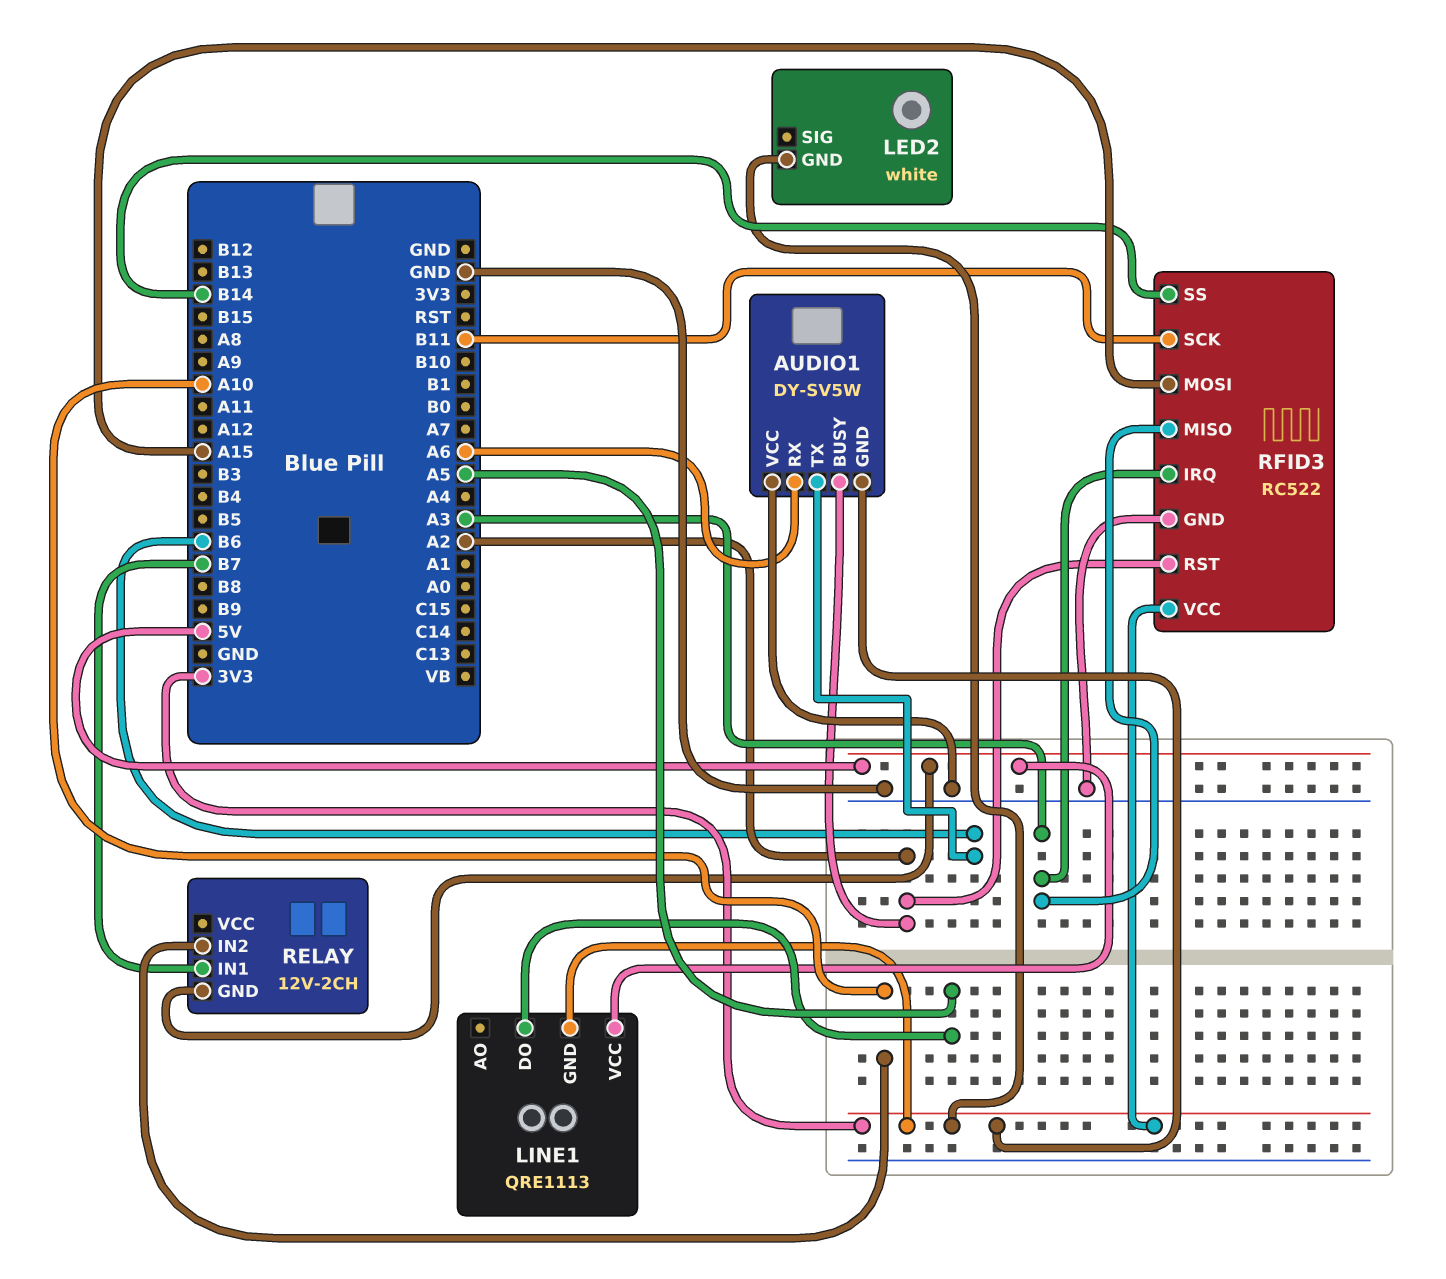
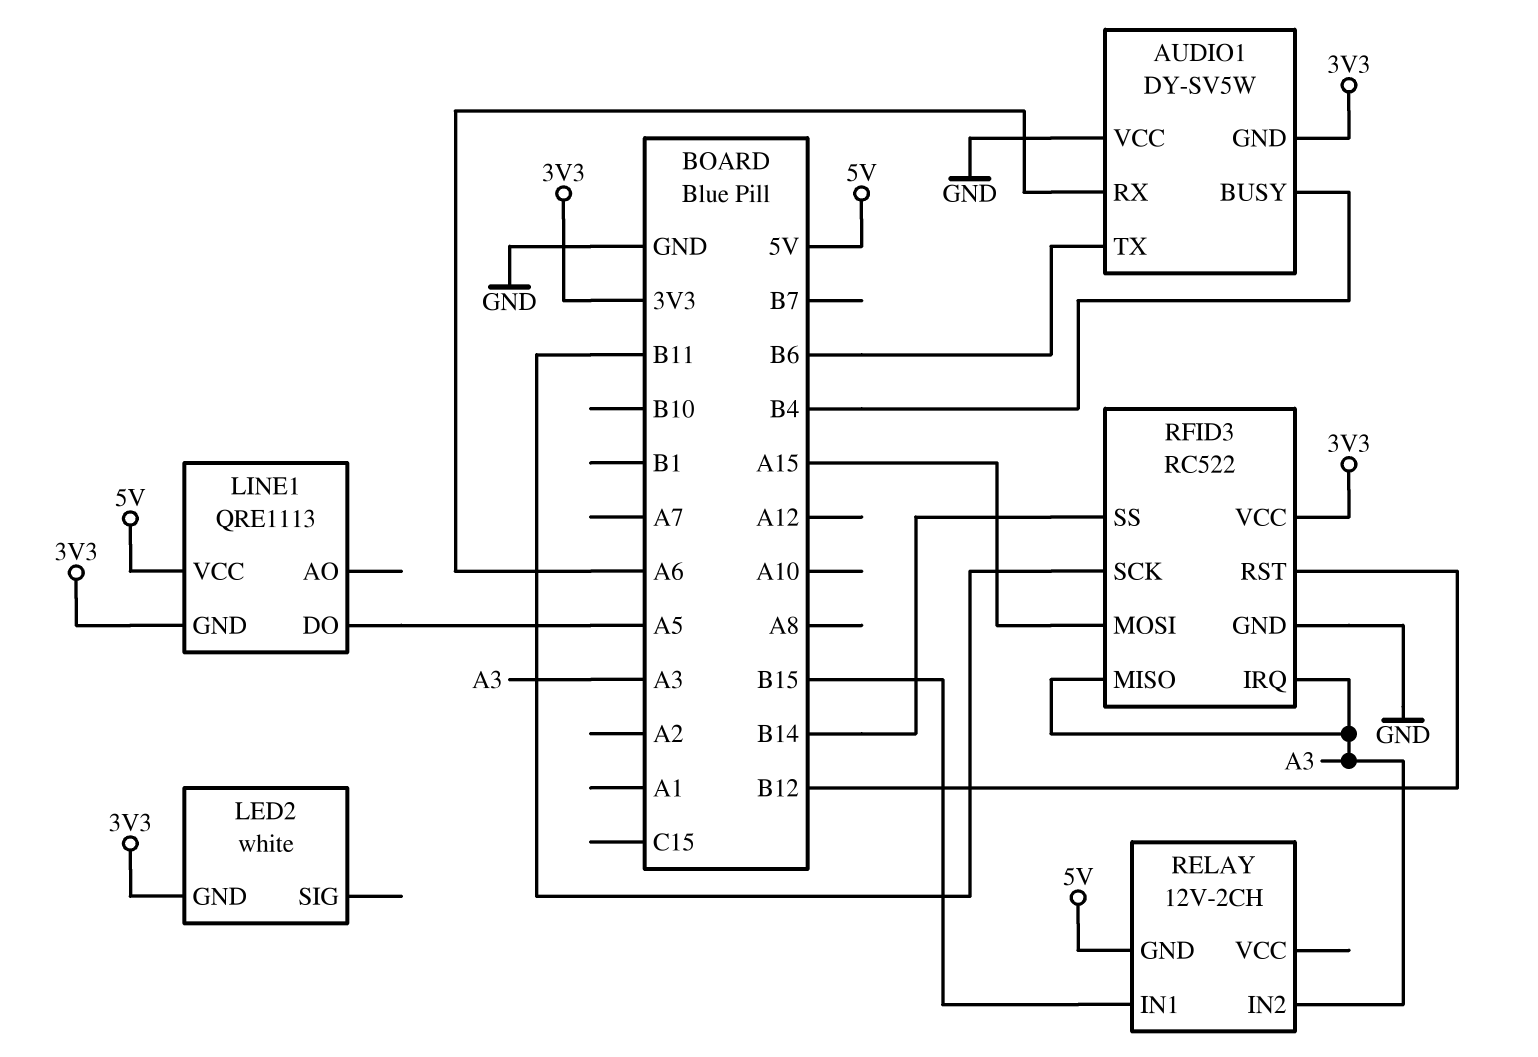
AUDIO1 pin BUSY: A2 -> B4
RELAY pin IN1: B7 -> B15
RELAY pin IN2: A10 -> A3
RFID3 pin RST: A2 -> B12

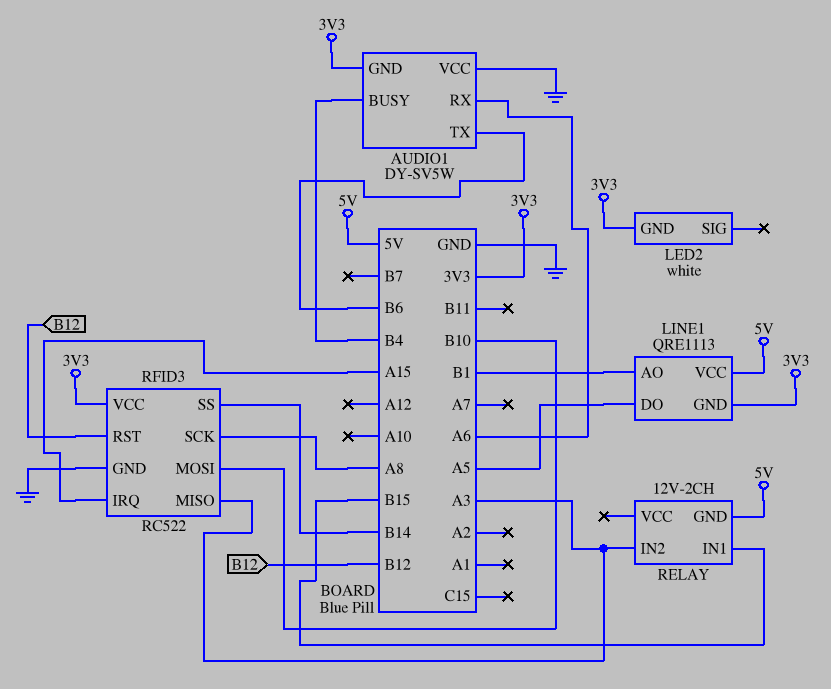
LINE1 pin AO: none -> B1
RFID3 pin IRQ: A3 -> A15
RFID3 pin MOSI: A15 -> B10
RFID3 pin SCK: B11 -> A8

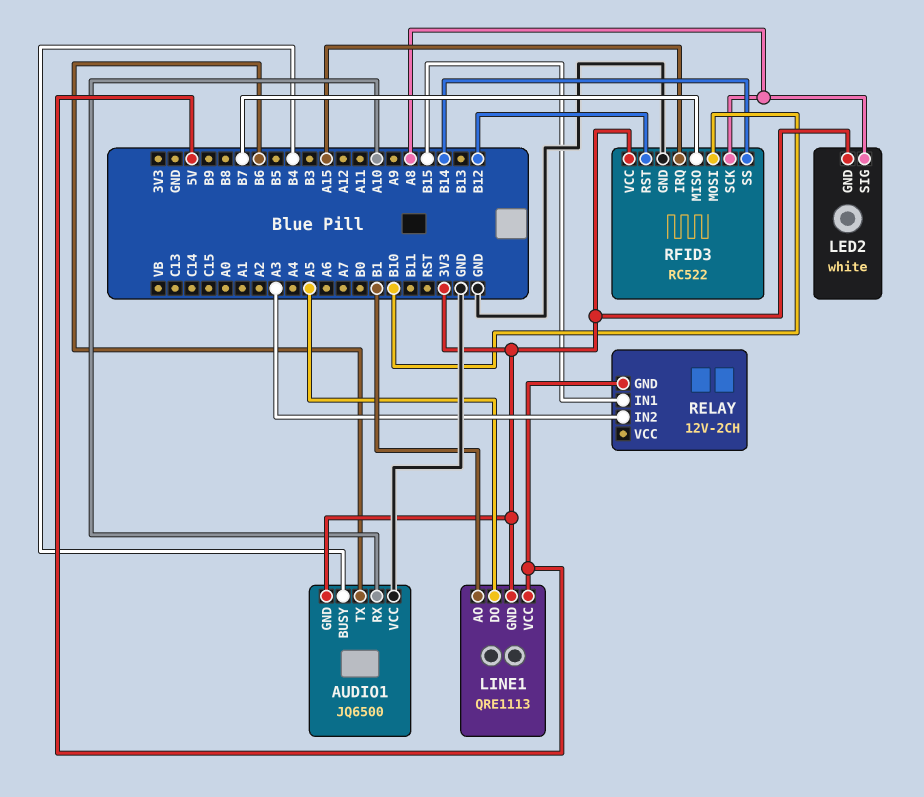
AUDIO1: DY-SV5W -> JQ6500
AUDIO1 pin RX: A6 -> A10
LED2 pin SIG: none -> A8
RFID3 pin MISO: A3 -> B7

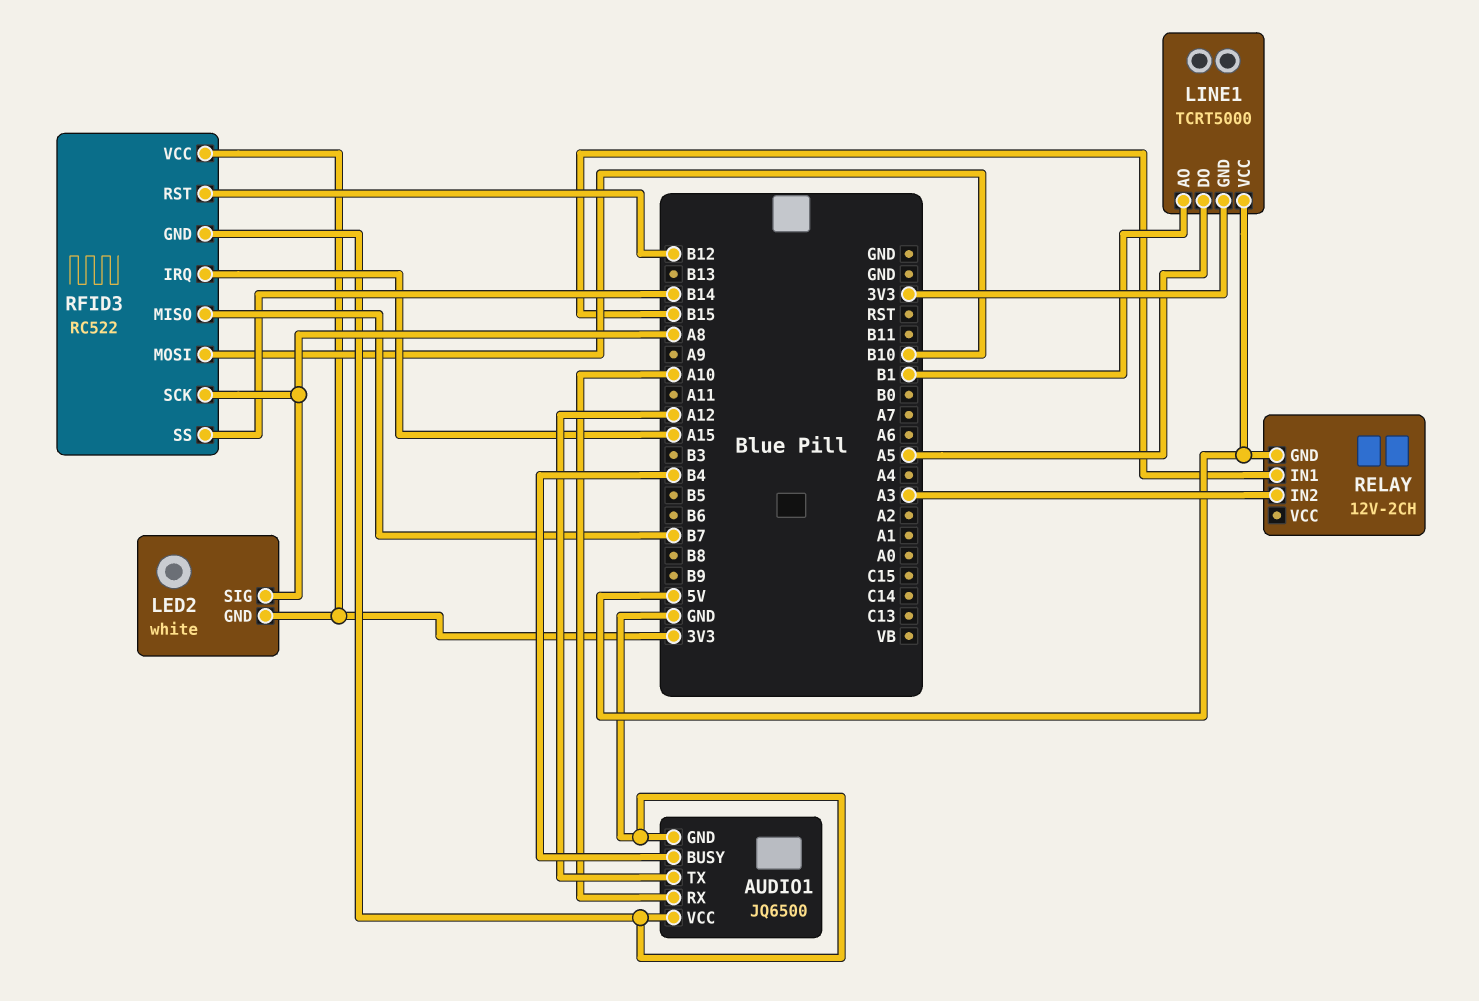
AUDIO1 pin GND: 3V3 -> GND
AUDIO1 pin TX: B6 -> A12
LINE1: QRE1113 -> TCRT5000

